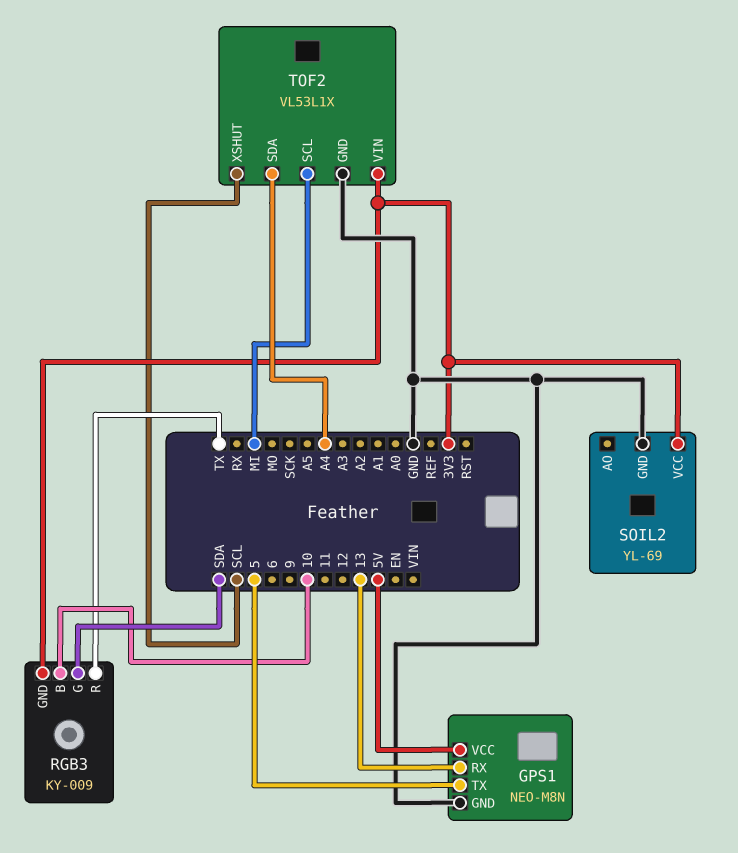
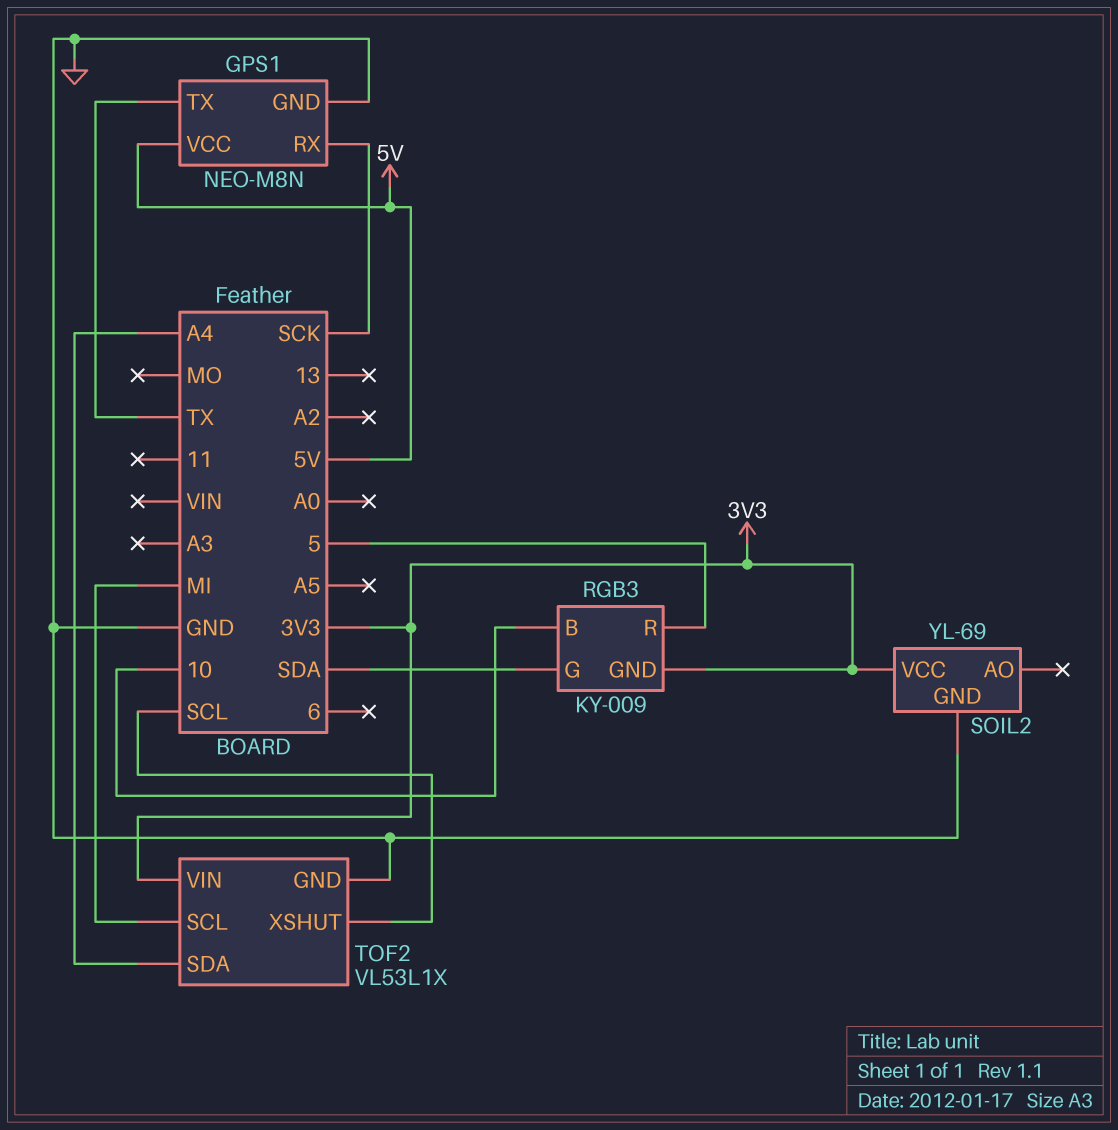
GPS1 pin RX: 13 -> SCK
GPS1 pin TX: 5 -> TX
RGB3 pin R: TX -> 5

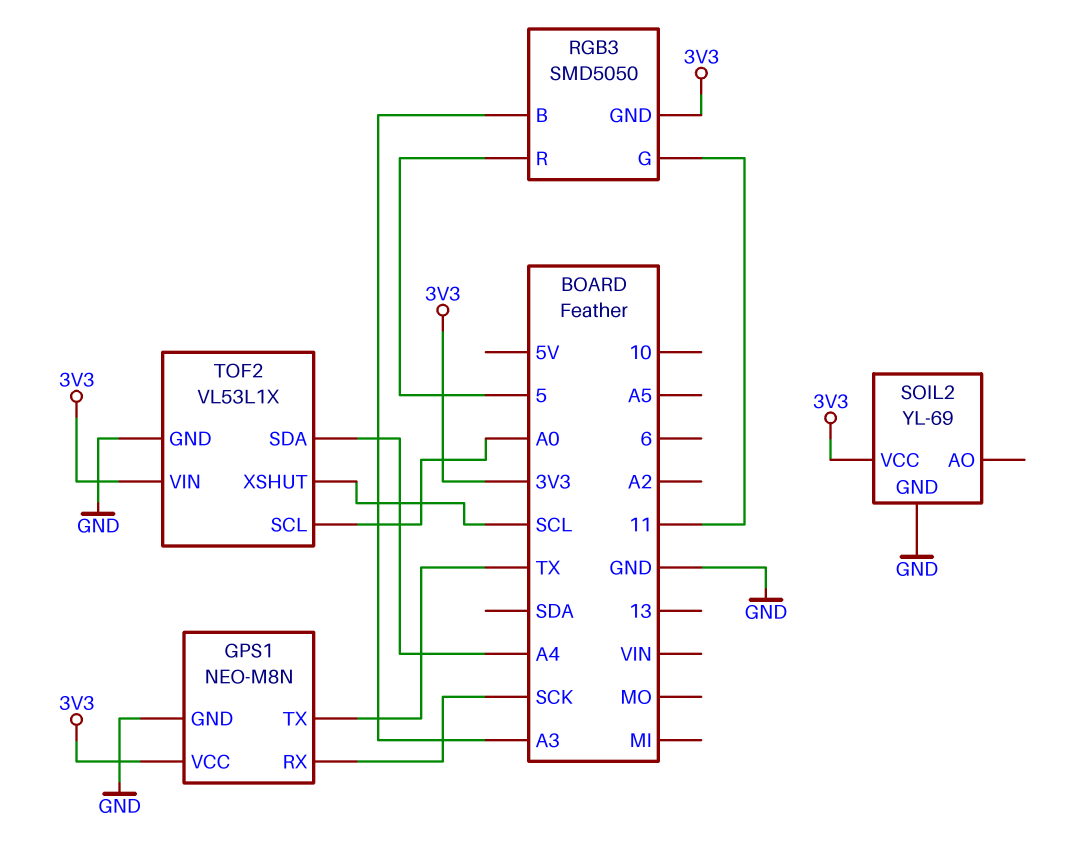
GPS1 pin VCC: 5V -> 3V3
RGB3: KY-009 -> SMD5050
RGB3 pin B: 10 -> A3
RGB3 pin G: SDA -> 11
TOF2 pin SCL: MI -> A0

